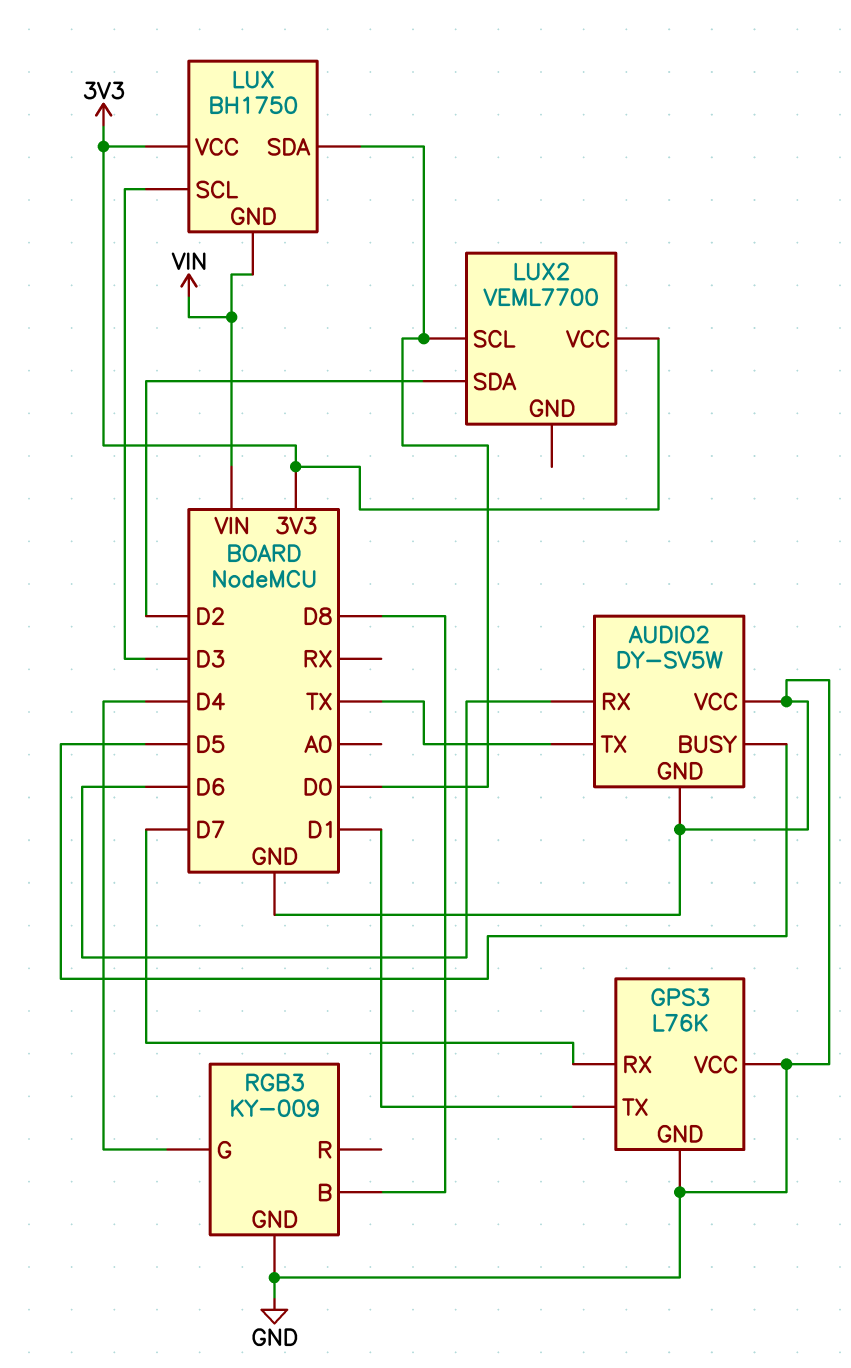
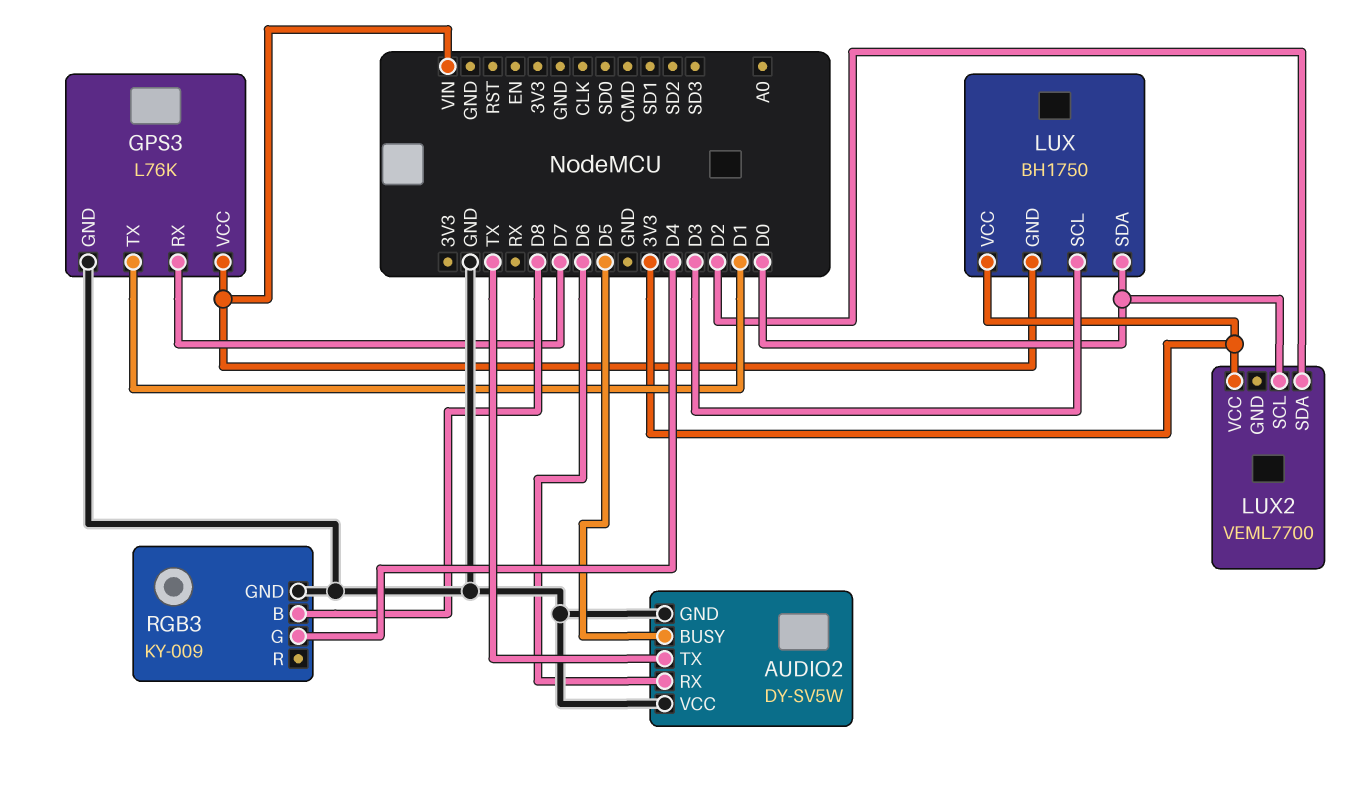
GPS3 pin VCC: GND -> VIN

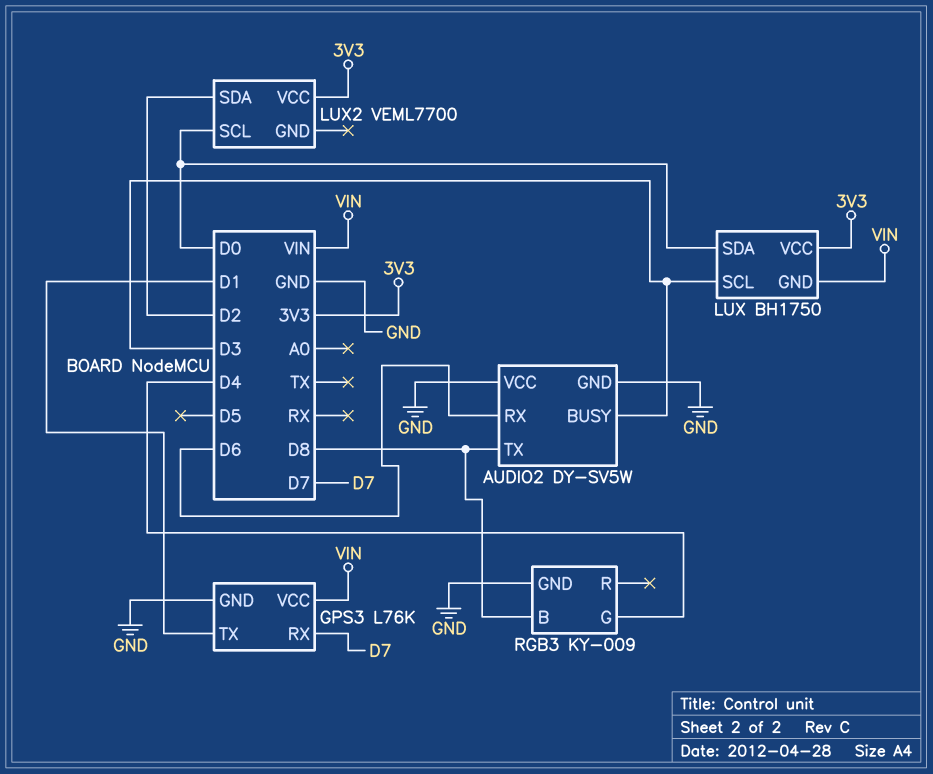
AUDIO2 pin BUSY: D5 -> D3
AUDIO2 pin TX: TX -> D8

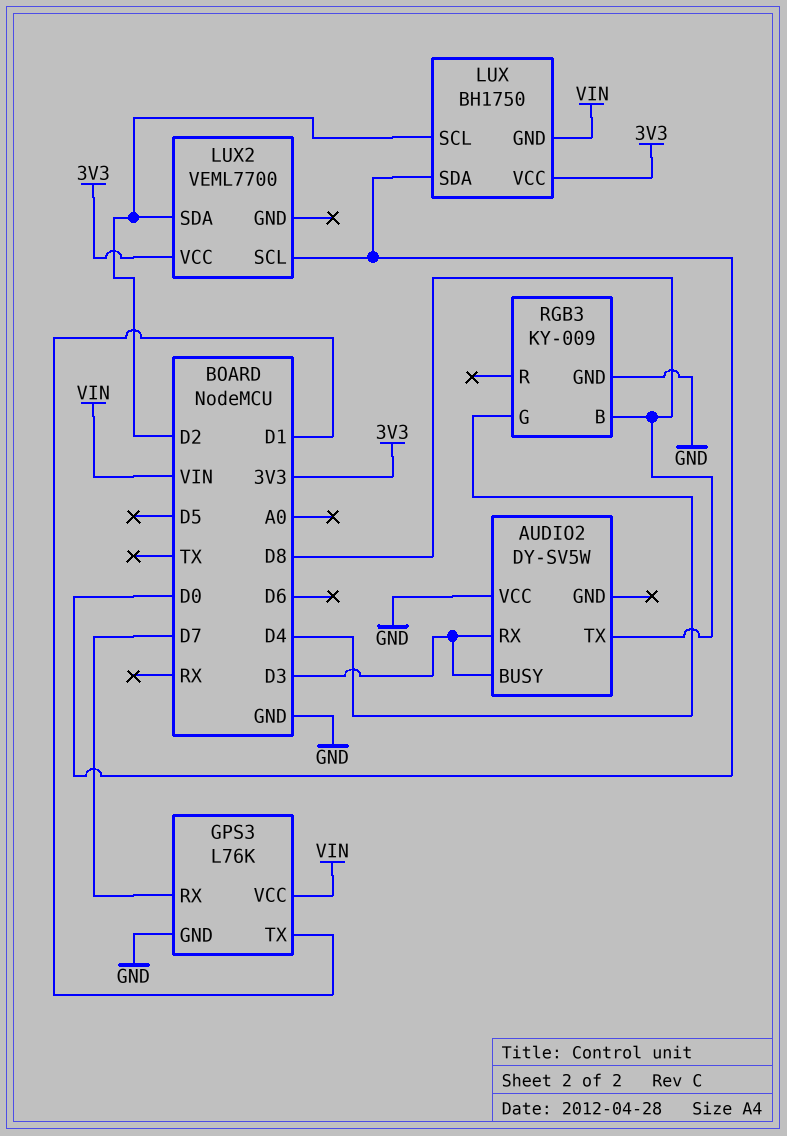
AUDIO2 pin GND: GND -> none
AUDIO2 pin RX: D6 -> D3
LUX pin SCL: D3 -> D2

